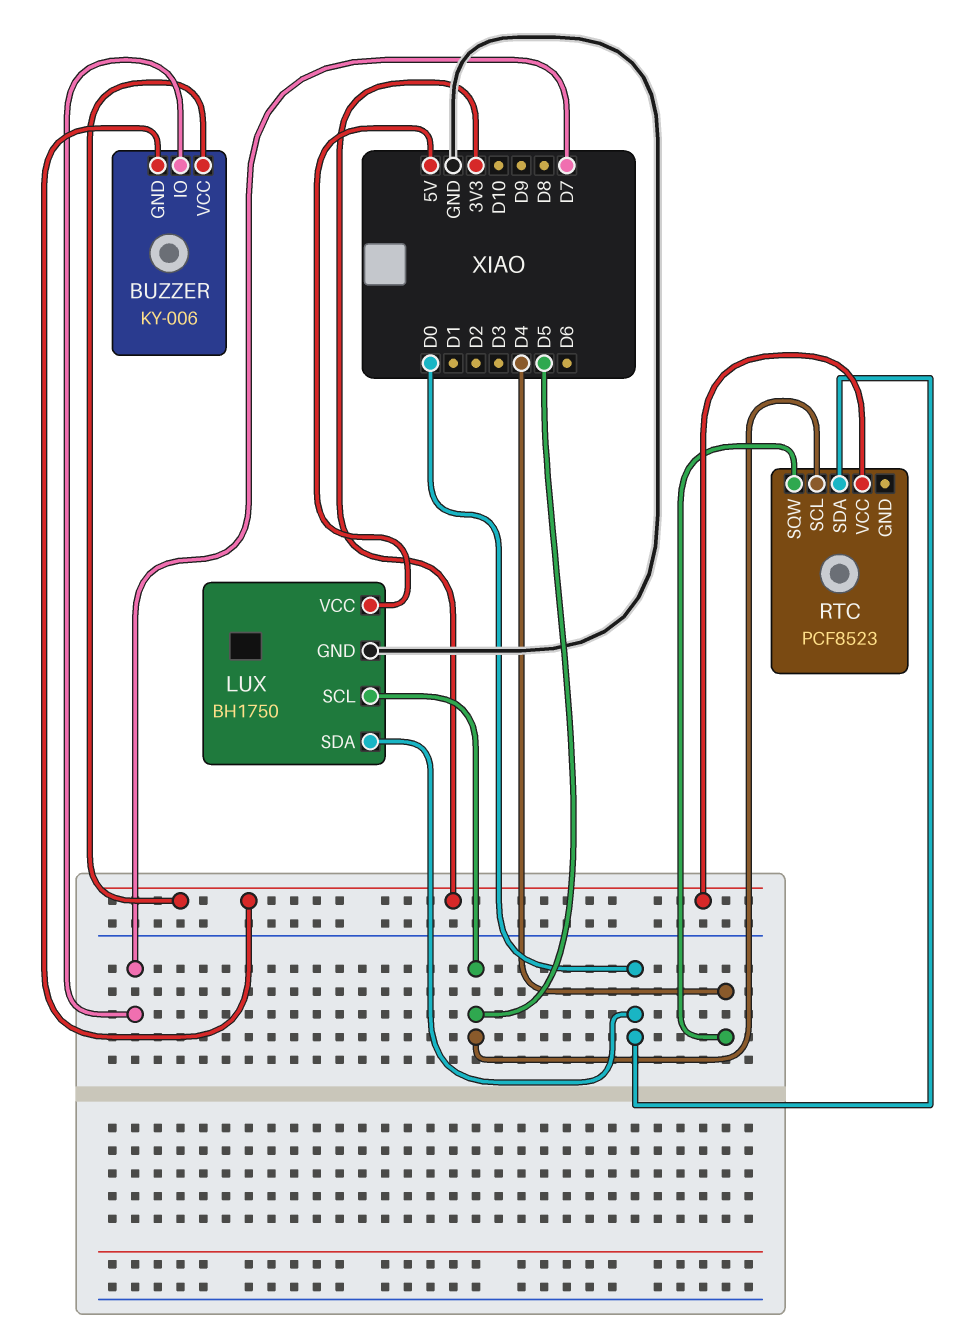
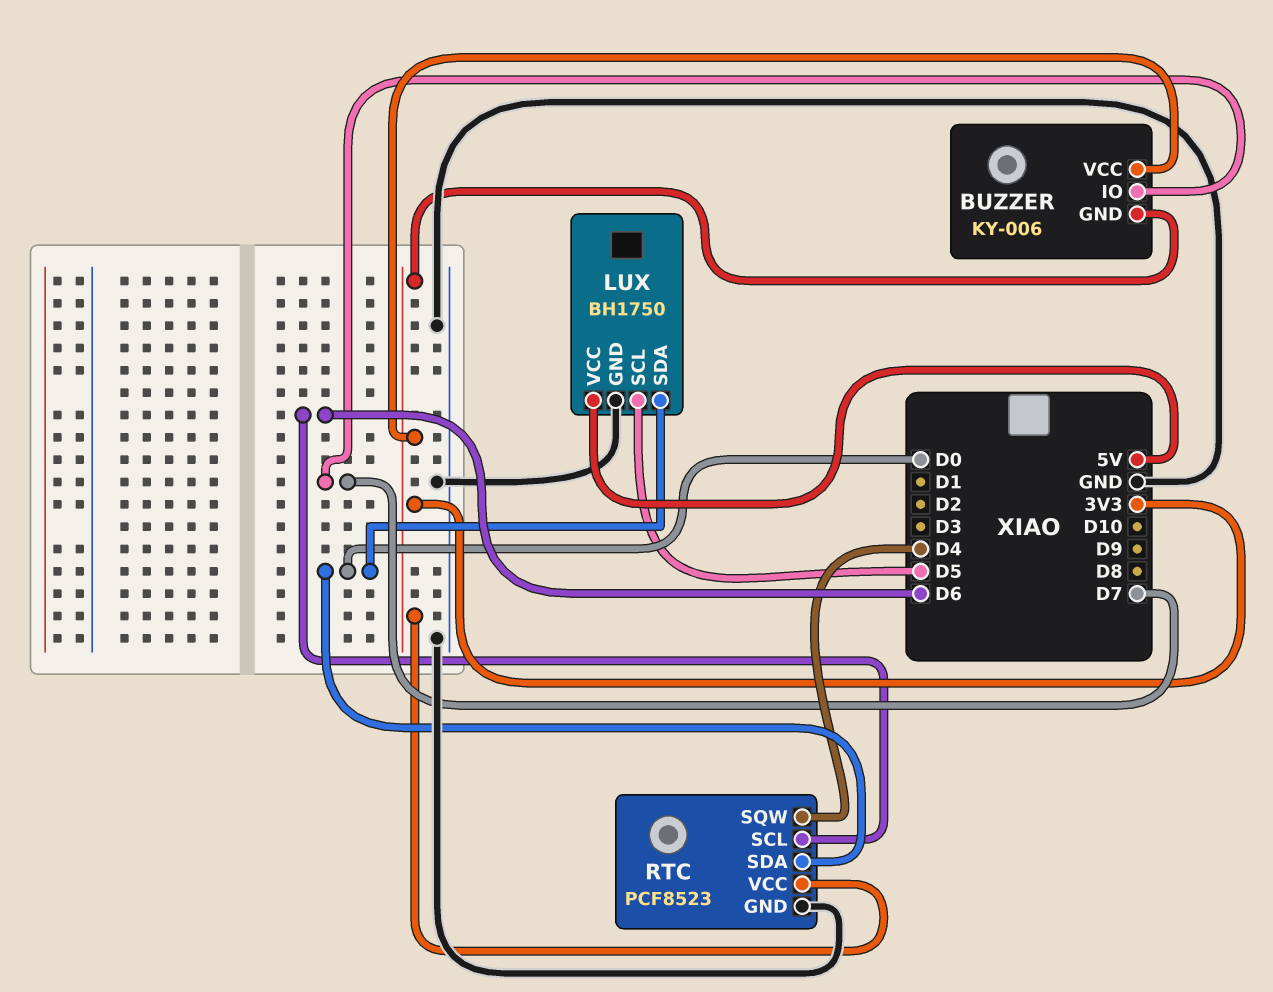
RTC pin GND: none -> GND
RTC pin SCL: D5 -> D6

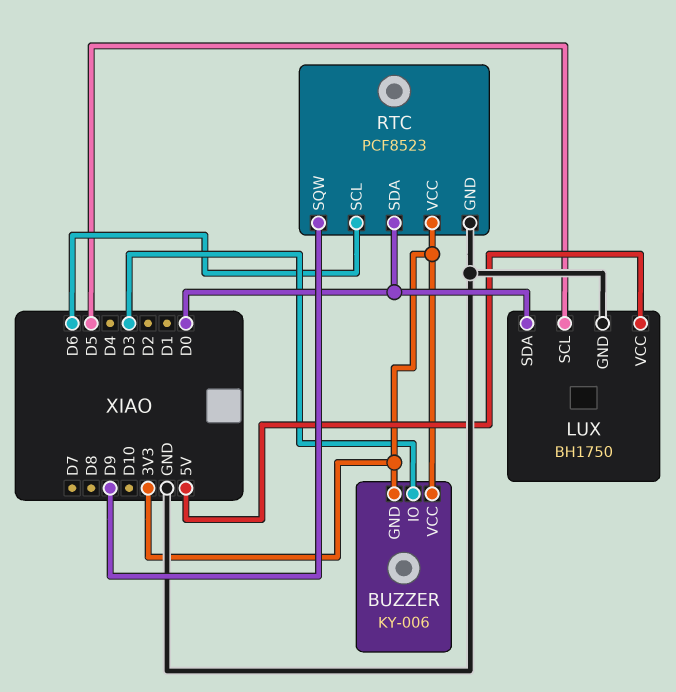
BUZZER pin IO: D7 -> D3
RTC pin SQW: D4 -> D9

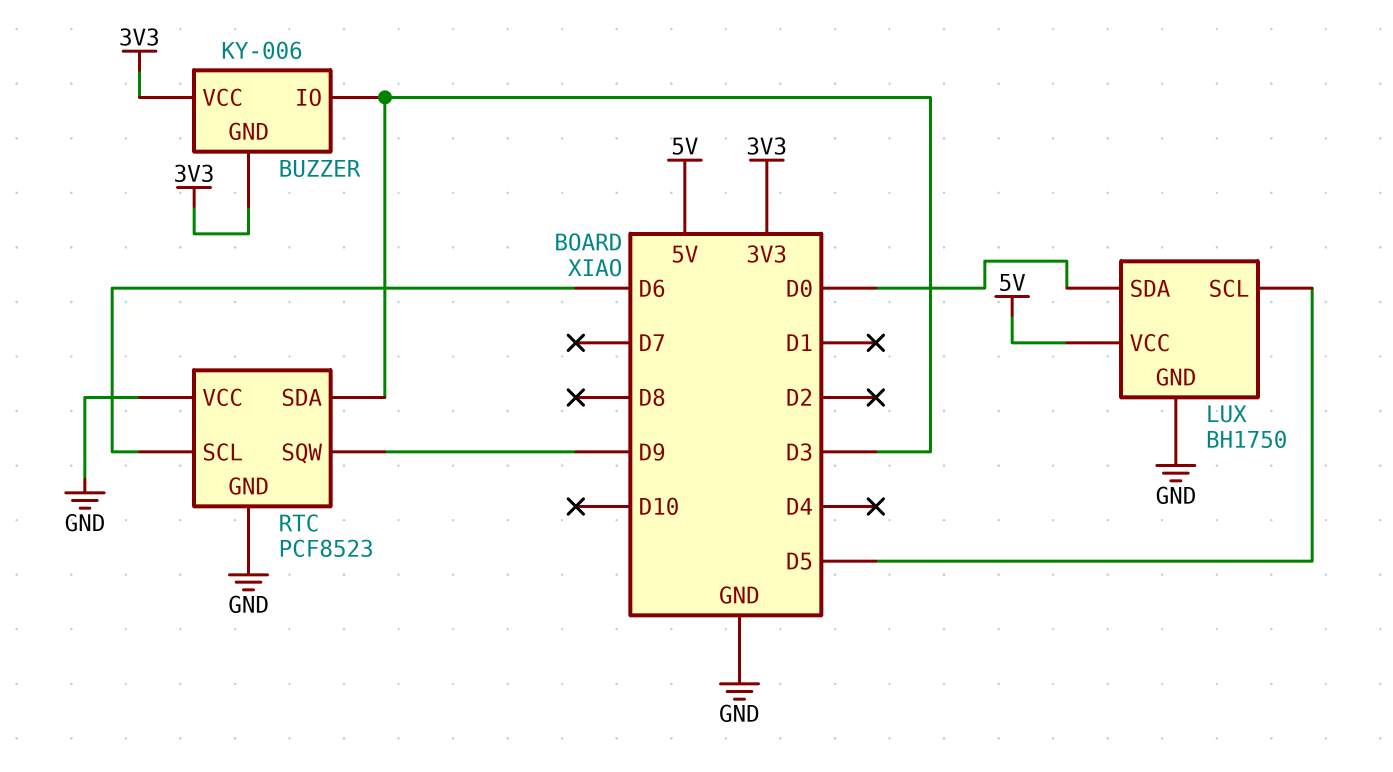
RTC pin SDA: D0 -> D3
RTC pin VCC: 3V3 -> GND

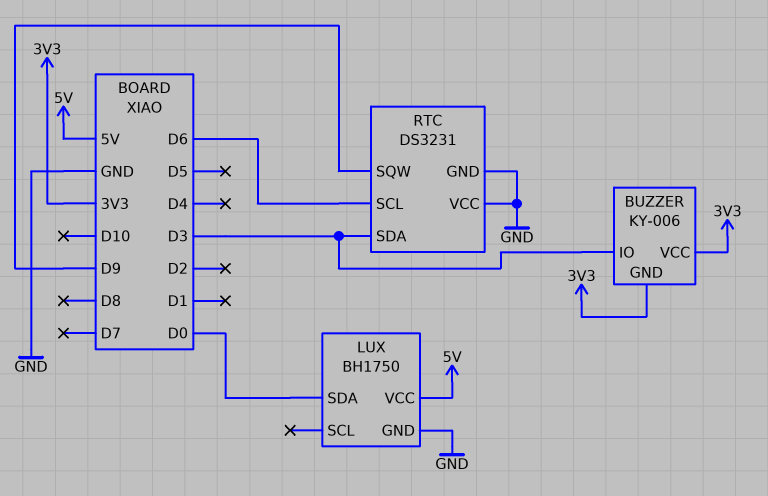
LUX pin SCL: D5 -> none
RTC: PCF8523 -> DS3231

